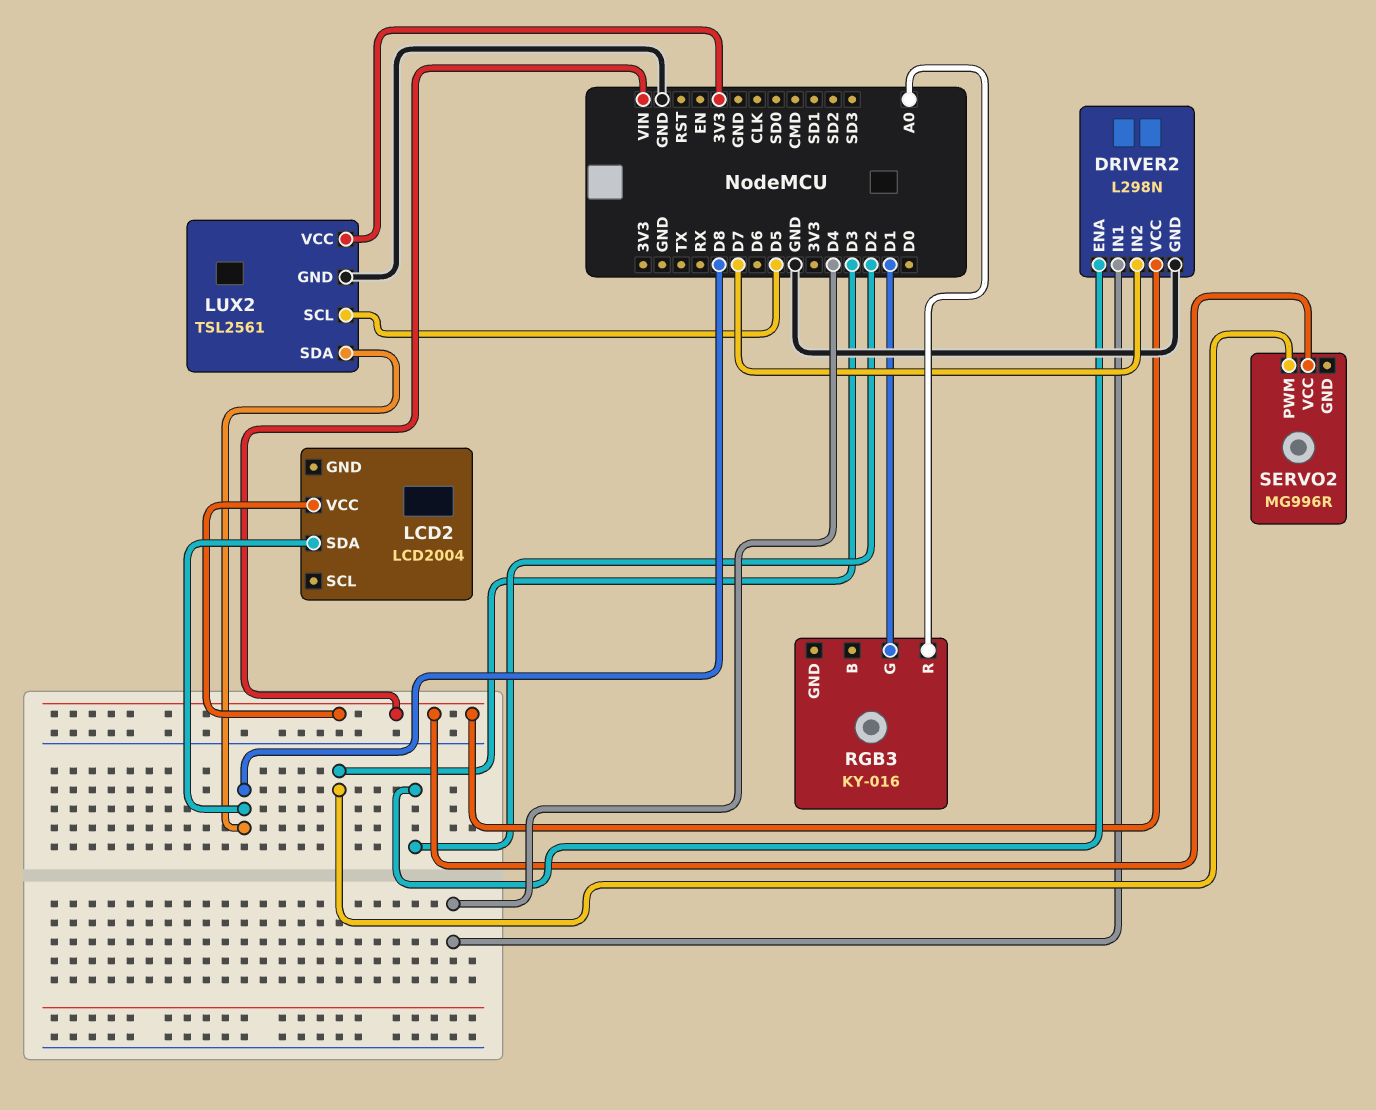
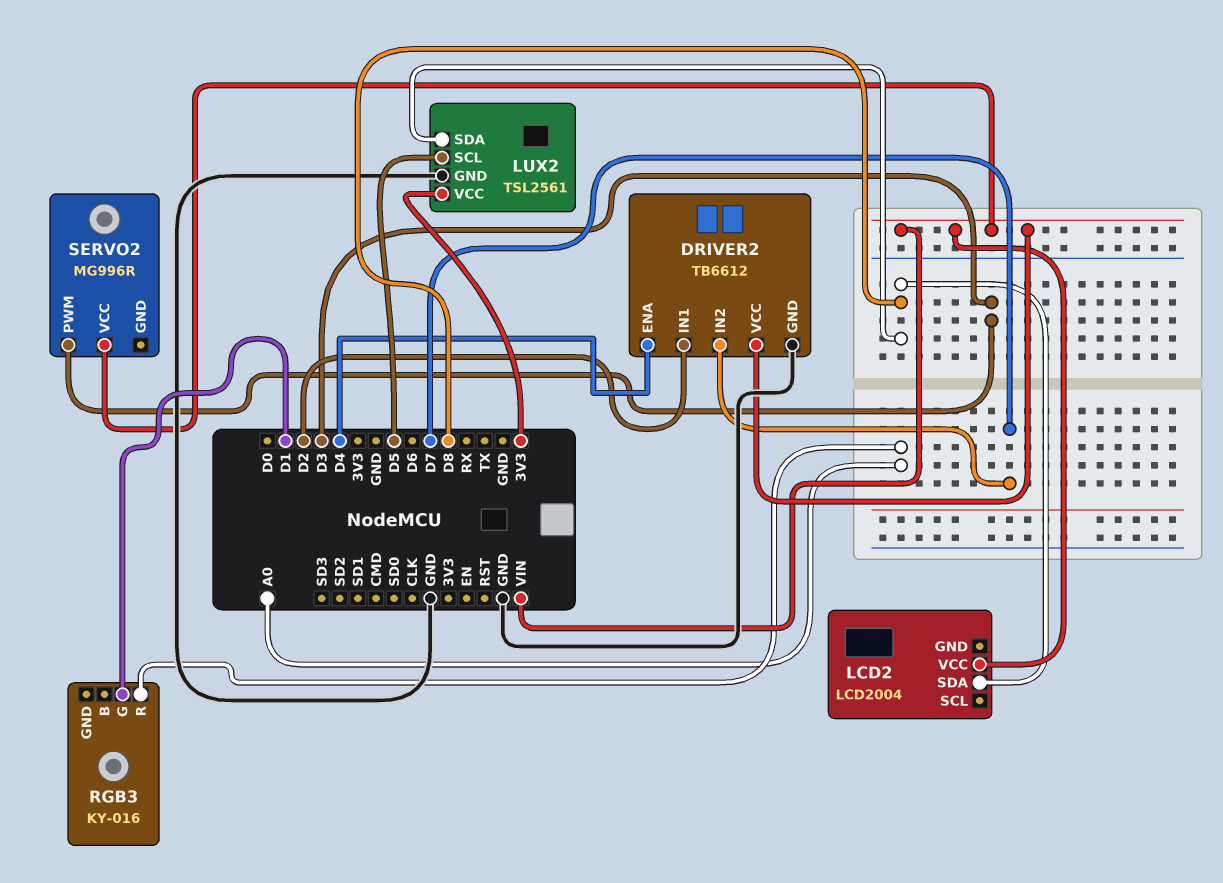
DRIVER2: L298N -> TB6612
DRIVER2 pin ENA: D2 -> D4
DRIVER2 pin IN1: D4 -> D2

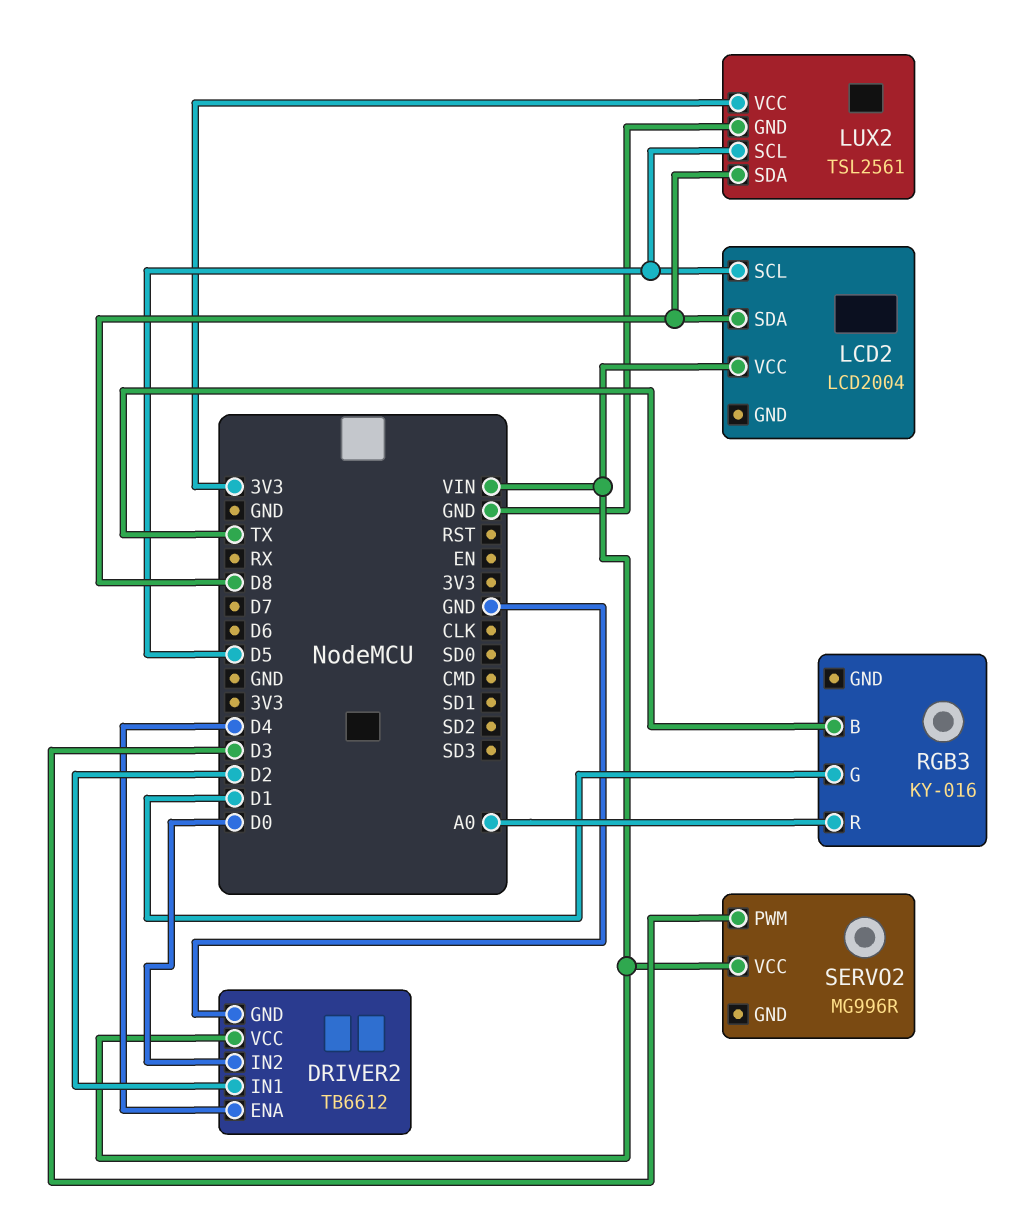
DRIVER2 pin IN2: D7 -> D0
LCD2 pin SCL: none -> D5
RGB3 pin B: none -> TX

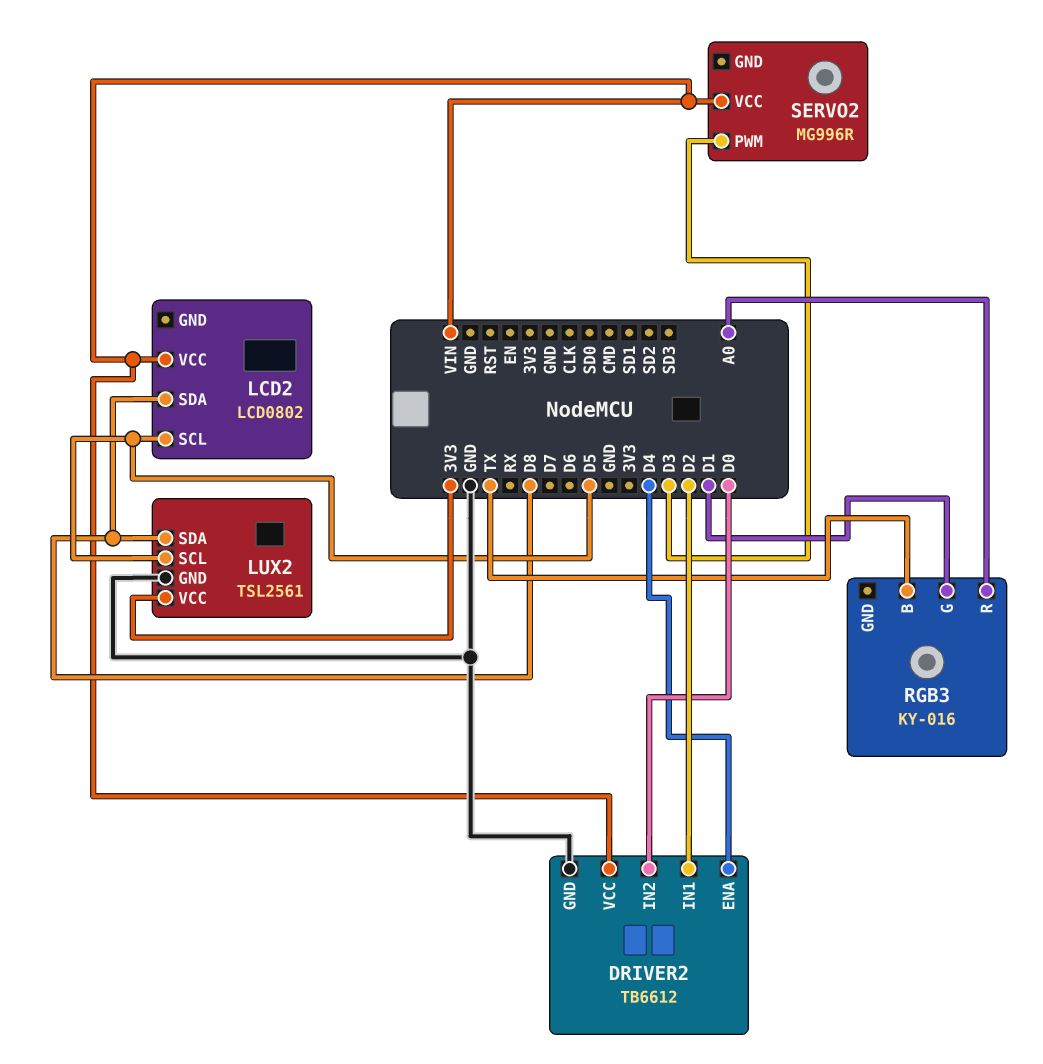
LCD2: LCD2004 -> LCD0802

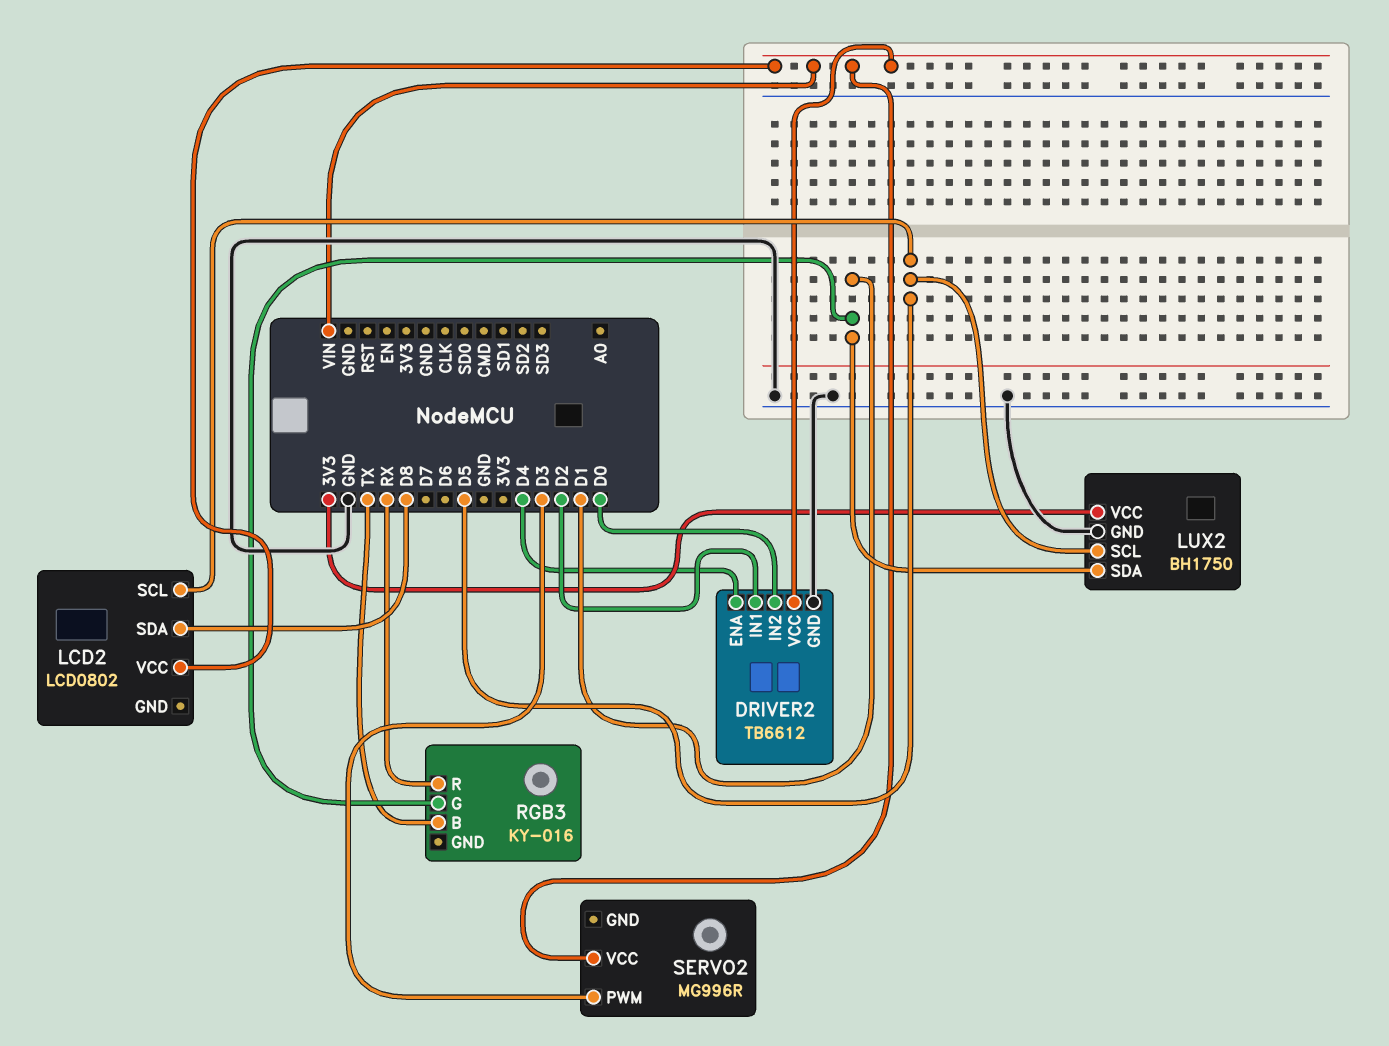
LUX2: TSL2561 -> BH1750
LUX2 pin SDA: D8 -> D1
RGB3 pin R: A0 -> RX

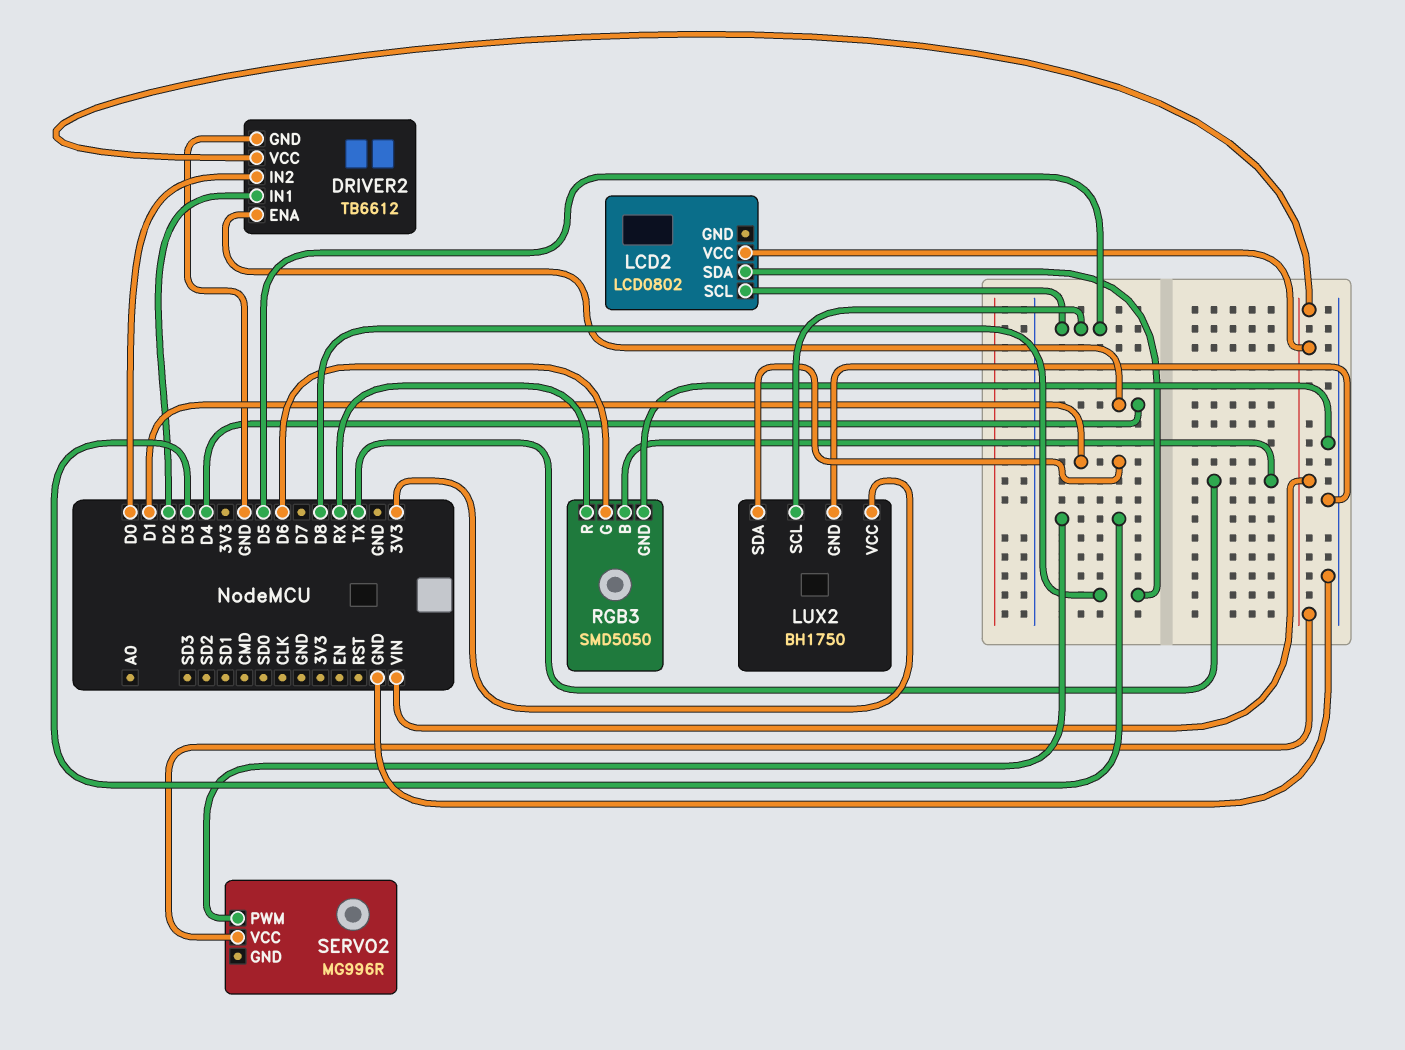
RGB3: KY-016 -> SMD5050
RGB3 pin G: D1 -> D6
RGB3 pin GND: none -> GND

